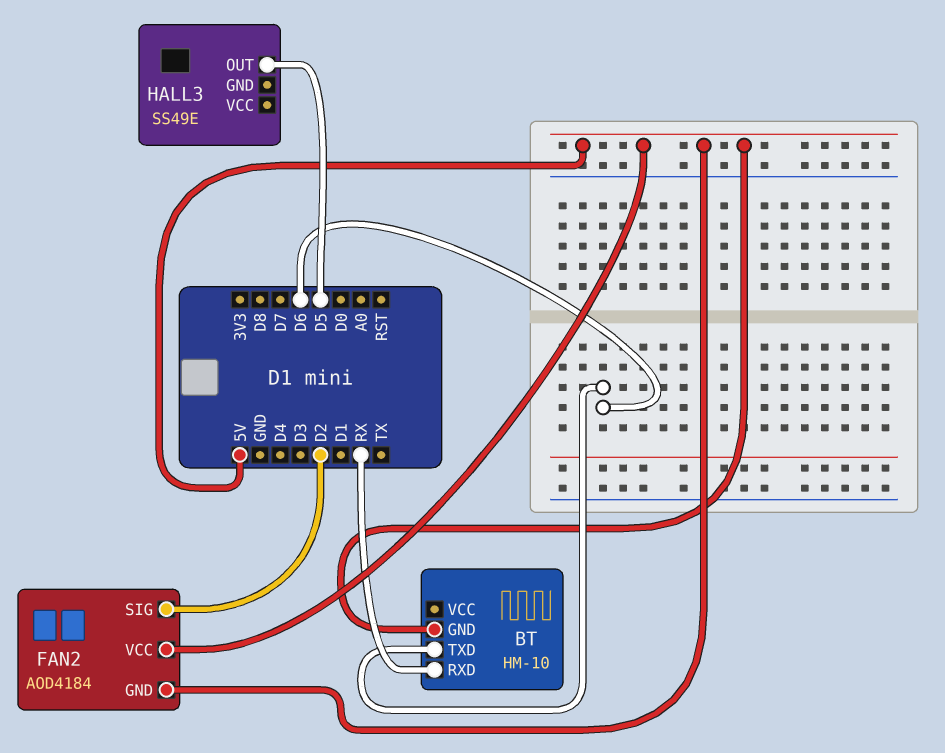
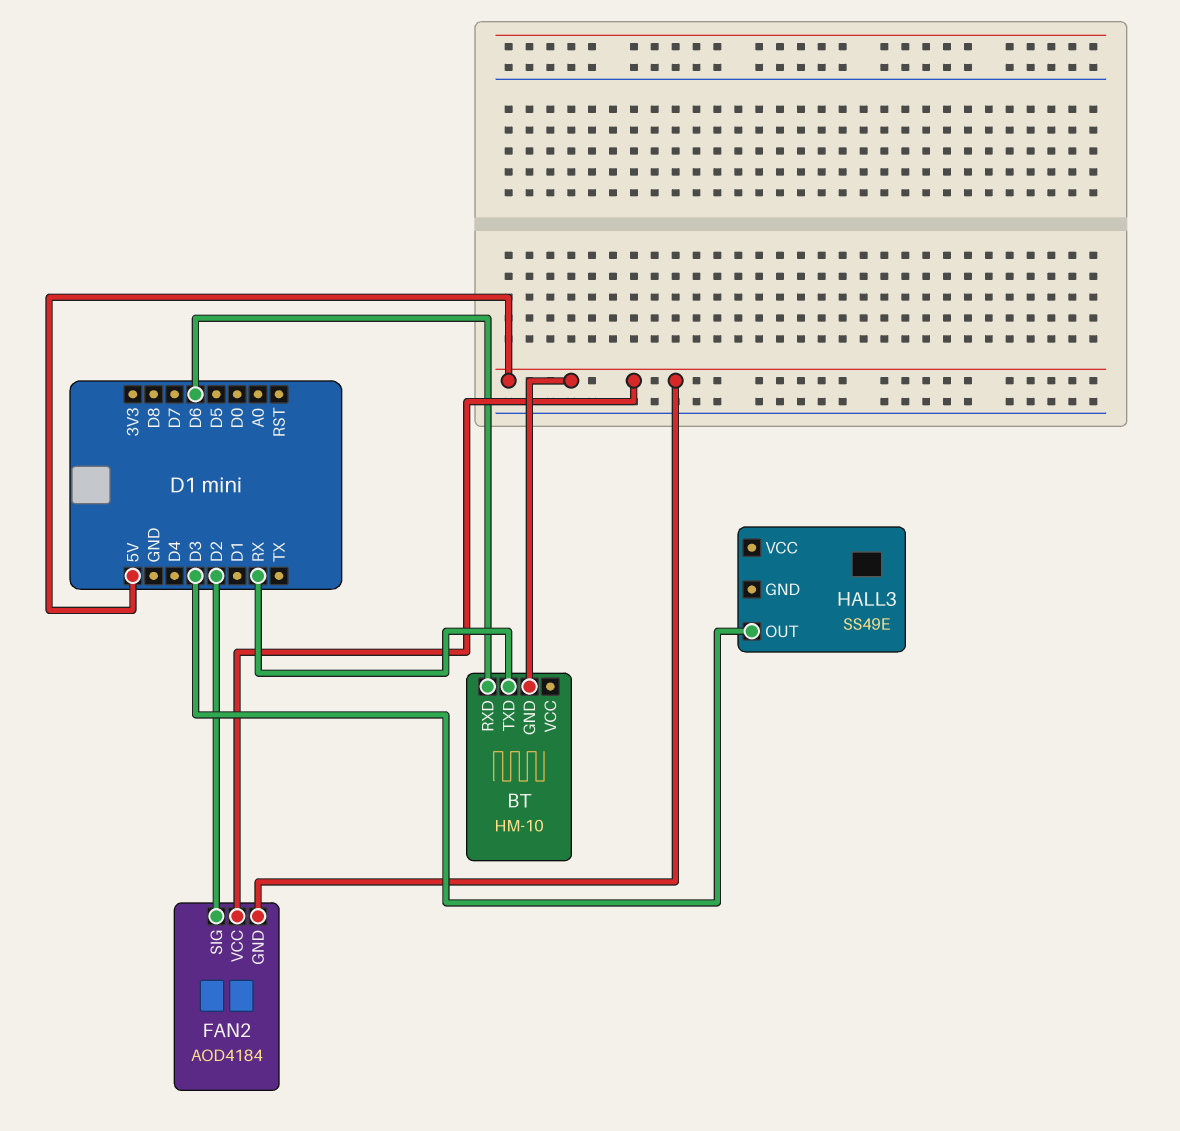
BT pin RXD: RX -> D6
BT pin TXD: D6 -> RX
HALL3 pin OUT: D5 -> D3

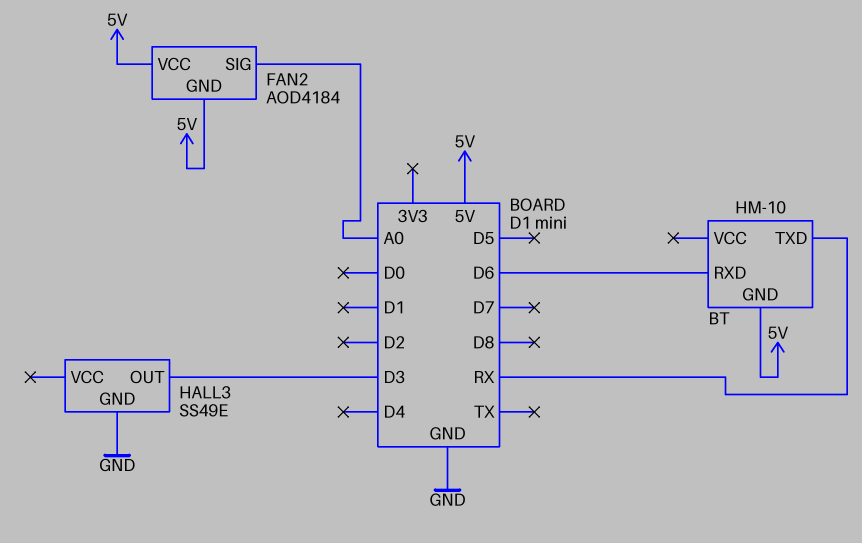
FAN2 pin SIG: D2 -> A0
HALL3 pin GND: none -> GND

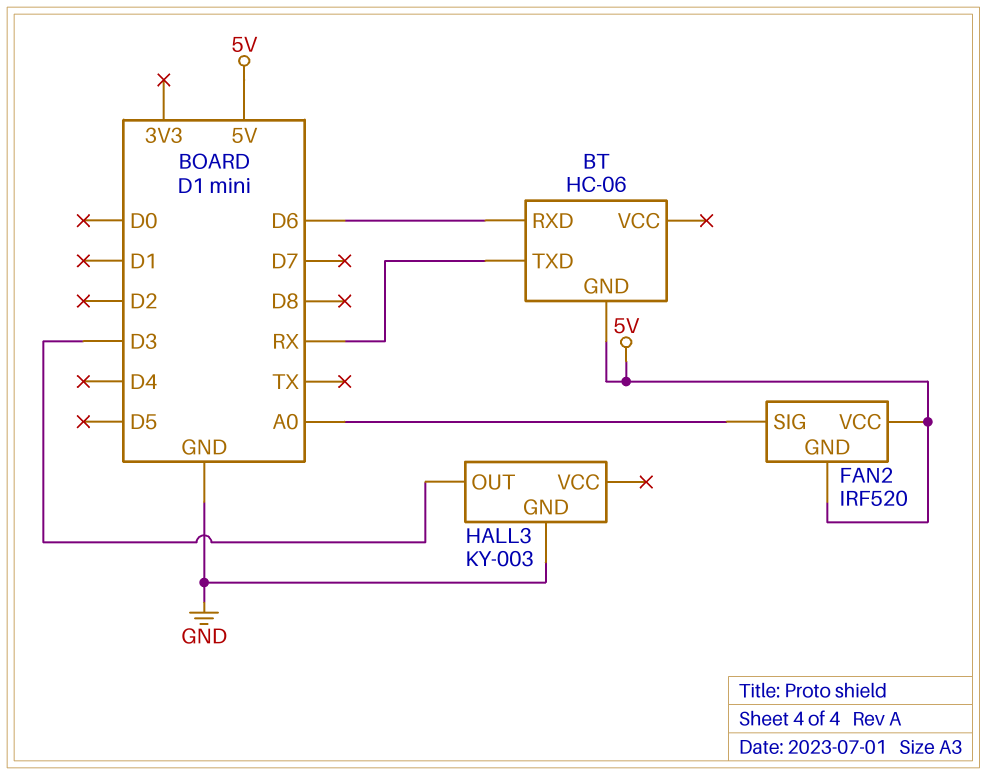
BT: HM-10 -> HC-06
FAN2: AOD4184 -> IRF520
HALL3: SS49E -> KY-003

